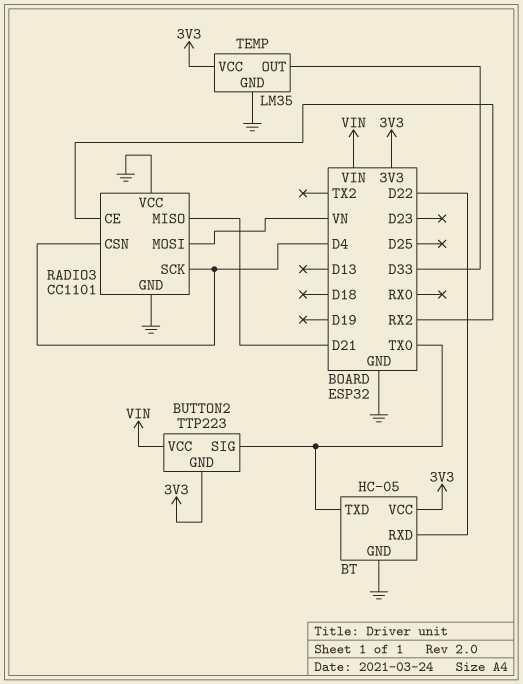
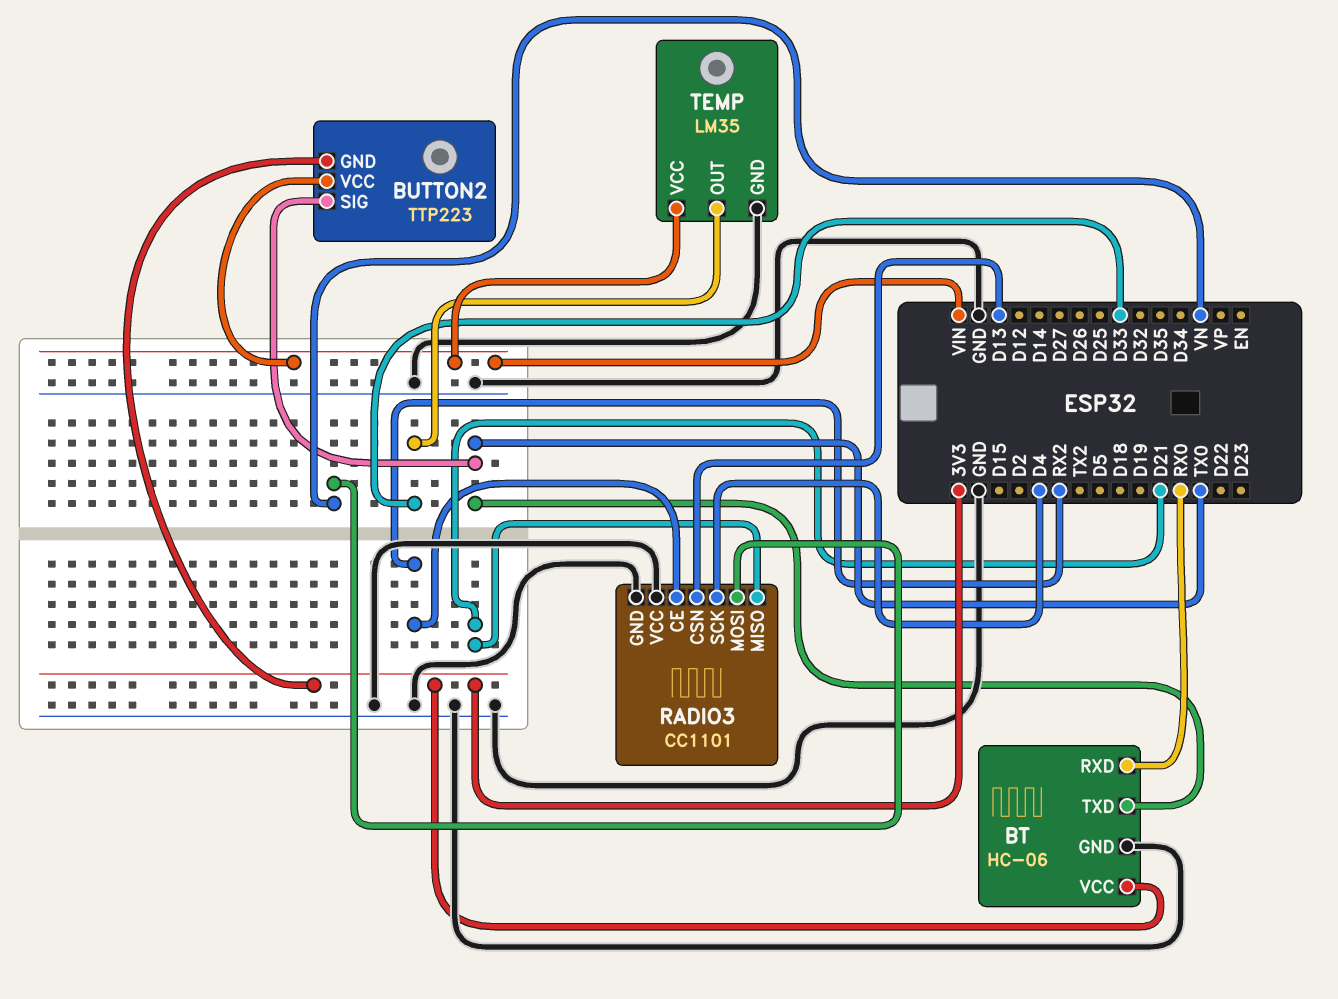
BT: HC-05 -> HC-06
BT pin RXD: D22 -> RX0
RADIO3 pin CSN: D4 -> D13
TEMP pin VCC: 3V3 -> VIN

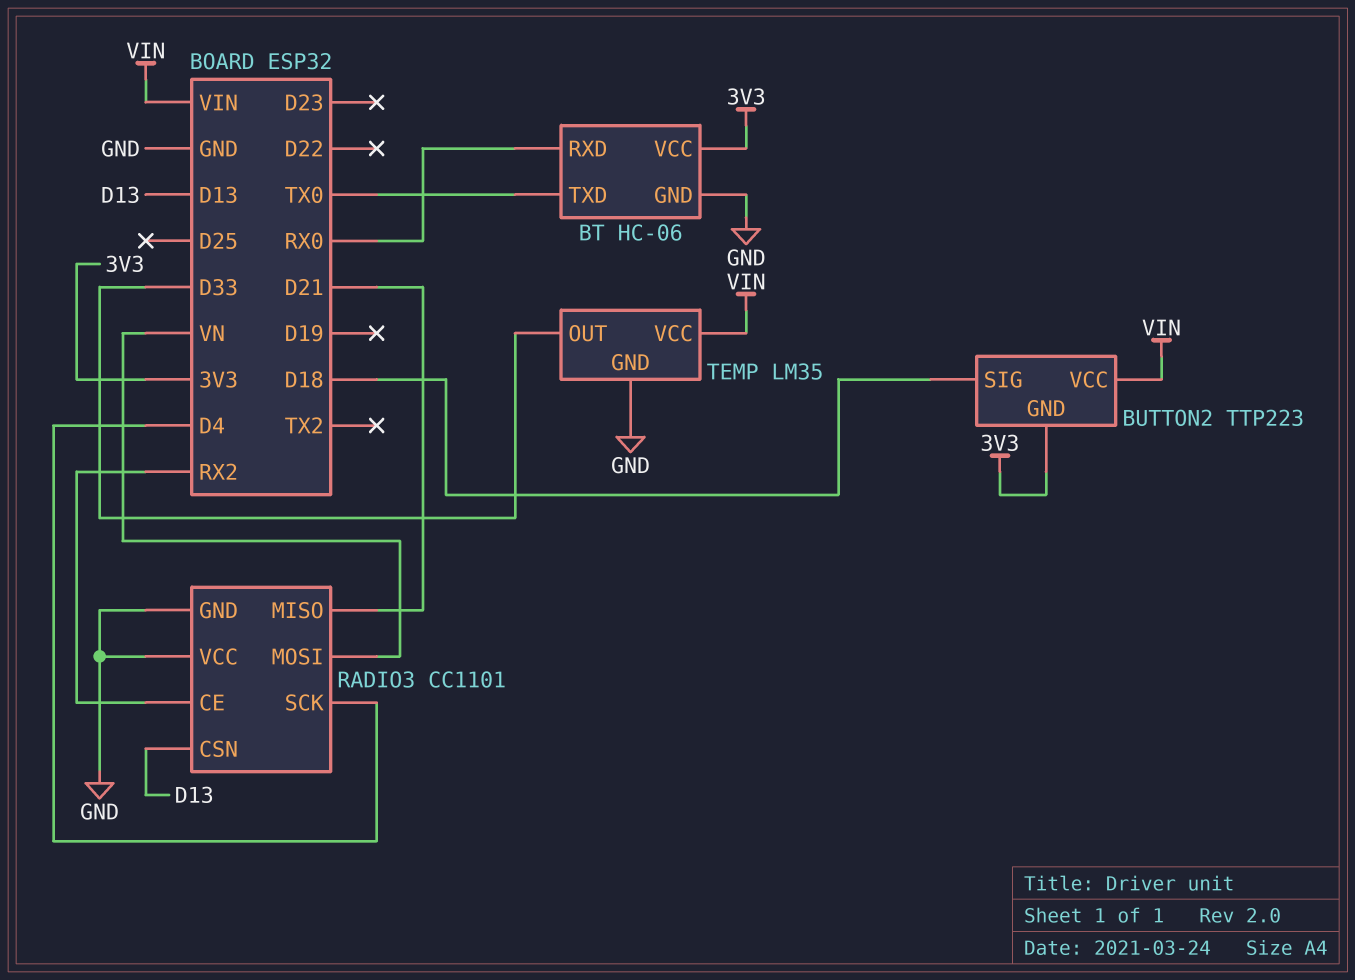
BUTTON2 pin SIG: TX0 -> D18

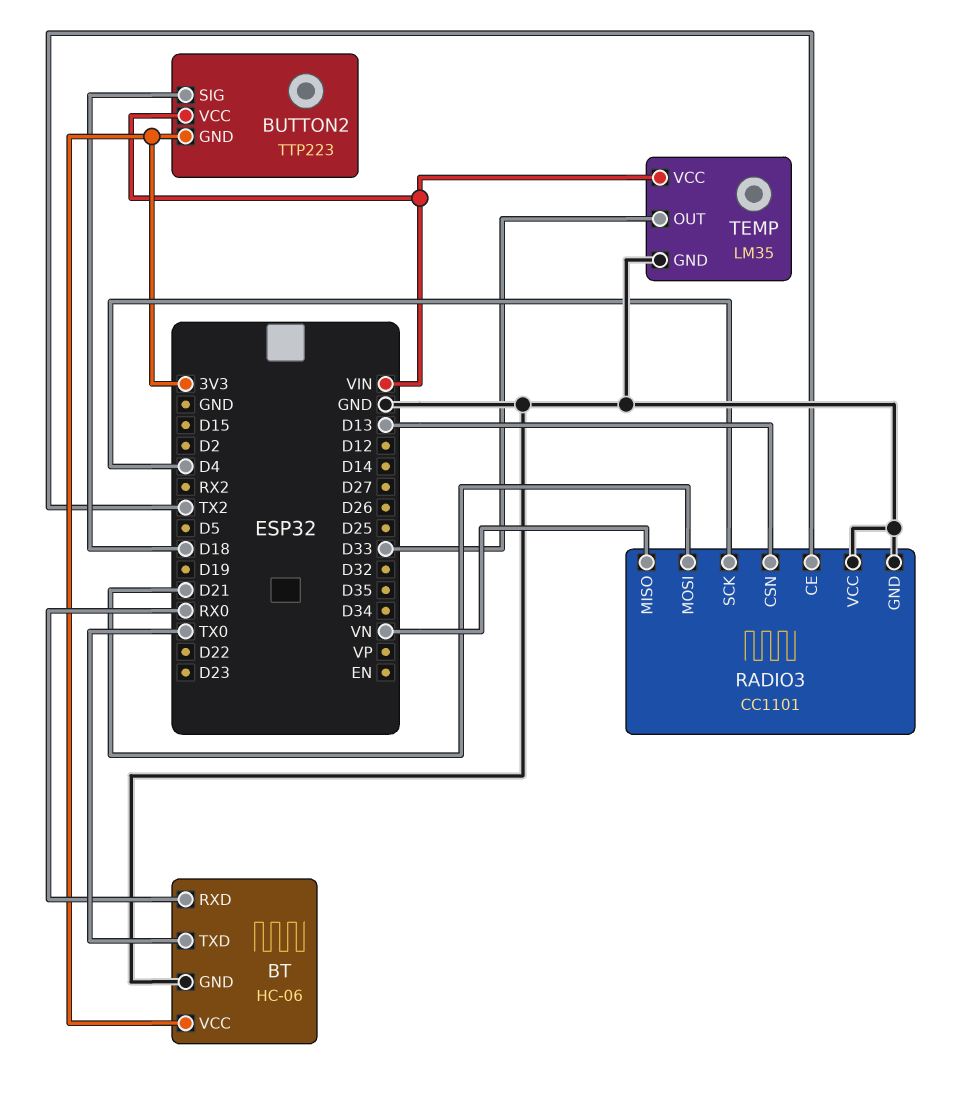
RADIO3 pin CE: RX2 -> TX2
RADIO3 pin MISO: D21 -> VN
RADIO3 pin MOSI: VN -> D21

